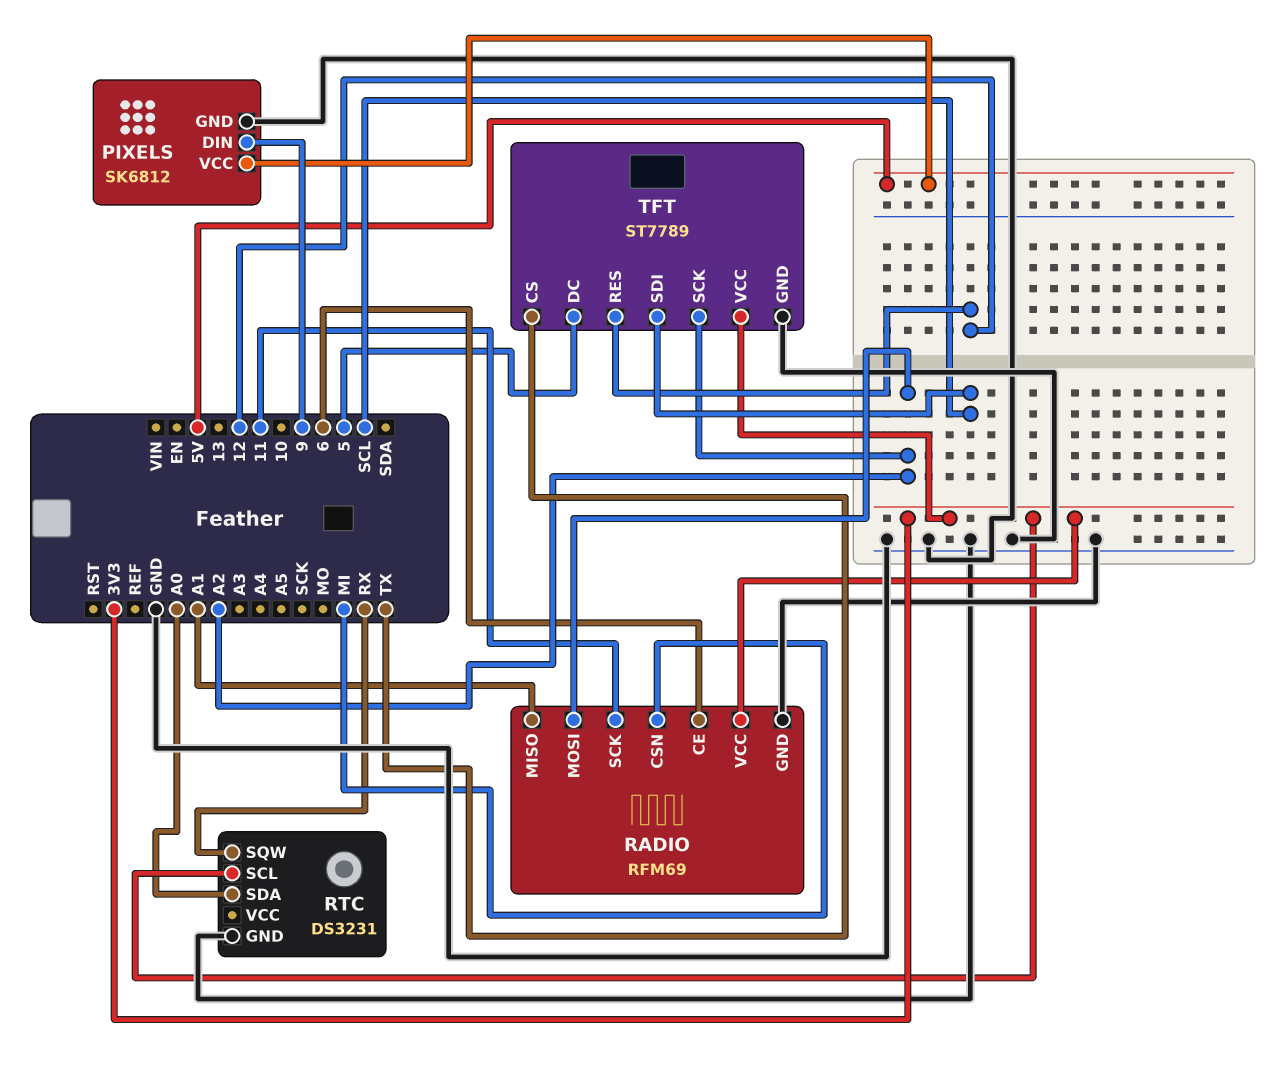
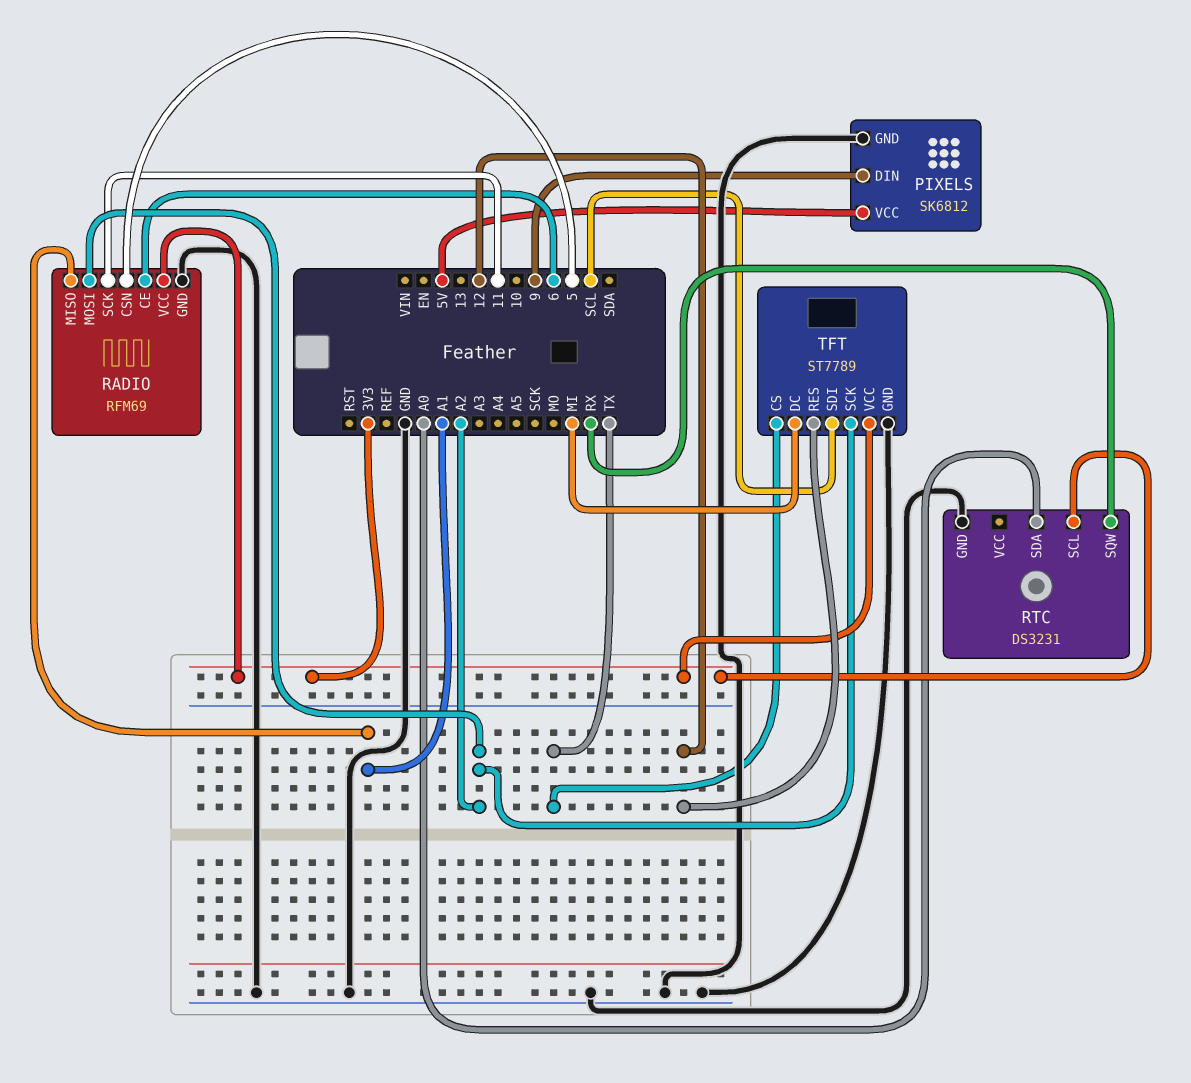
RADIO pin CSN: MI -> 5
TFT pin DC: 5 -> MI

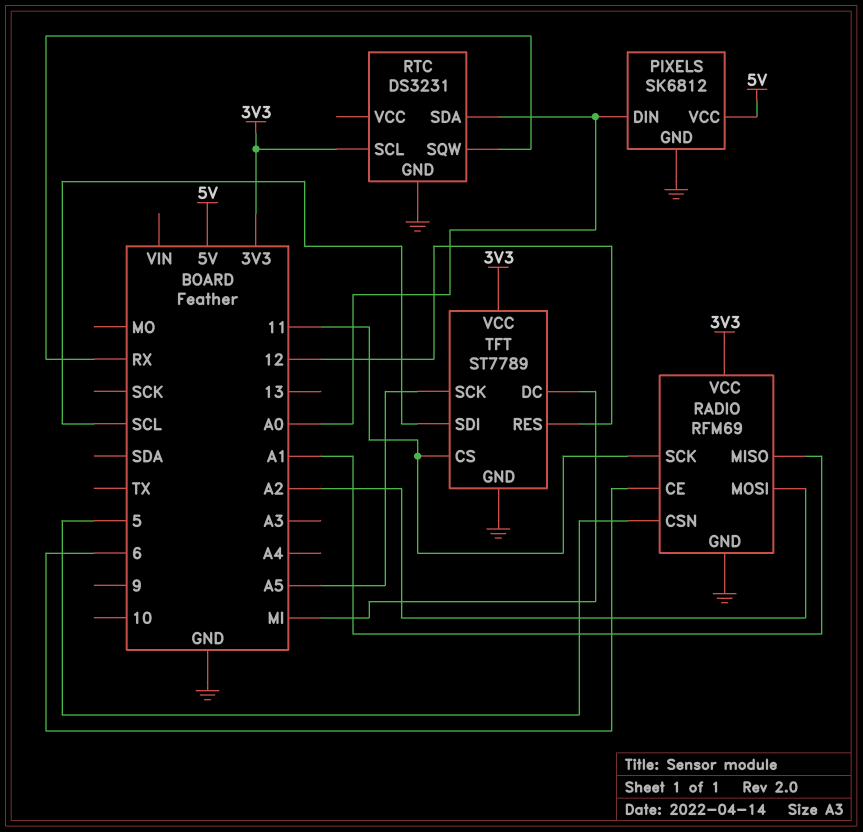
PIXELS pin DIN: 9 -> A0
TFT pin CS: TX -> 11
TFT pin SCK: A2 -> A5

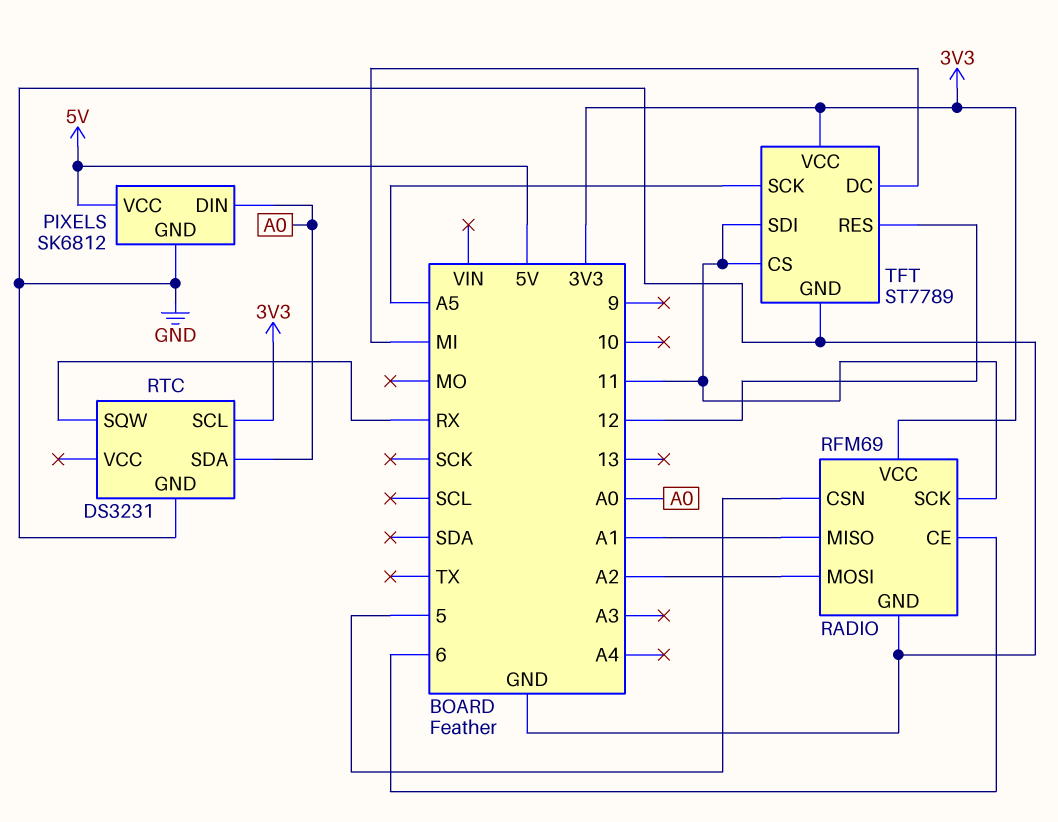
TFT pin SDI: SCL -> 11

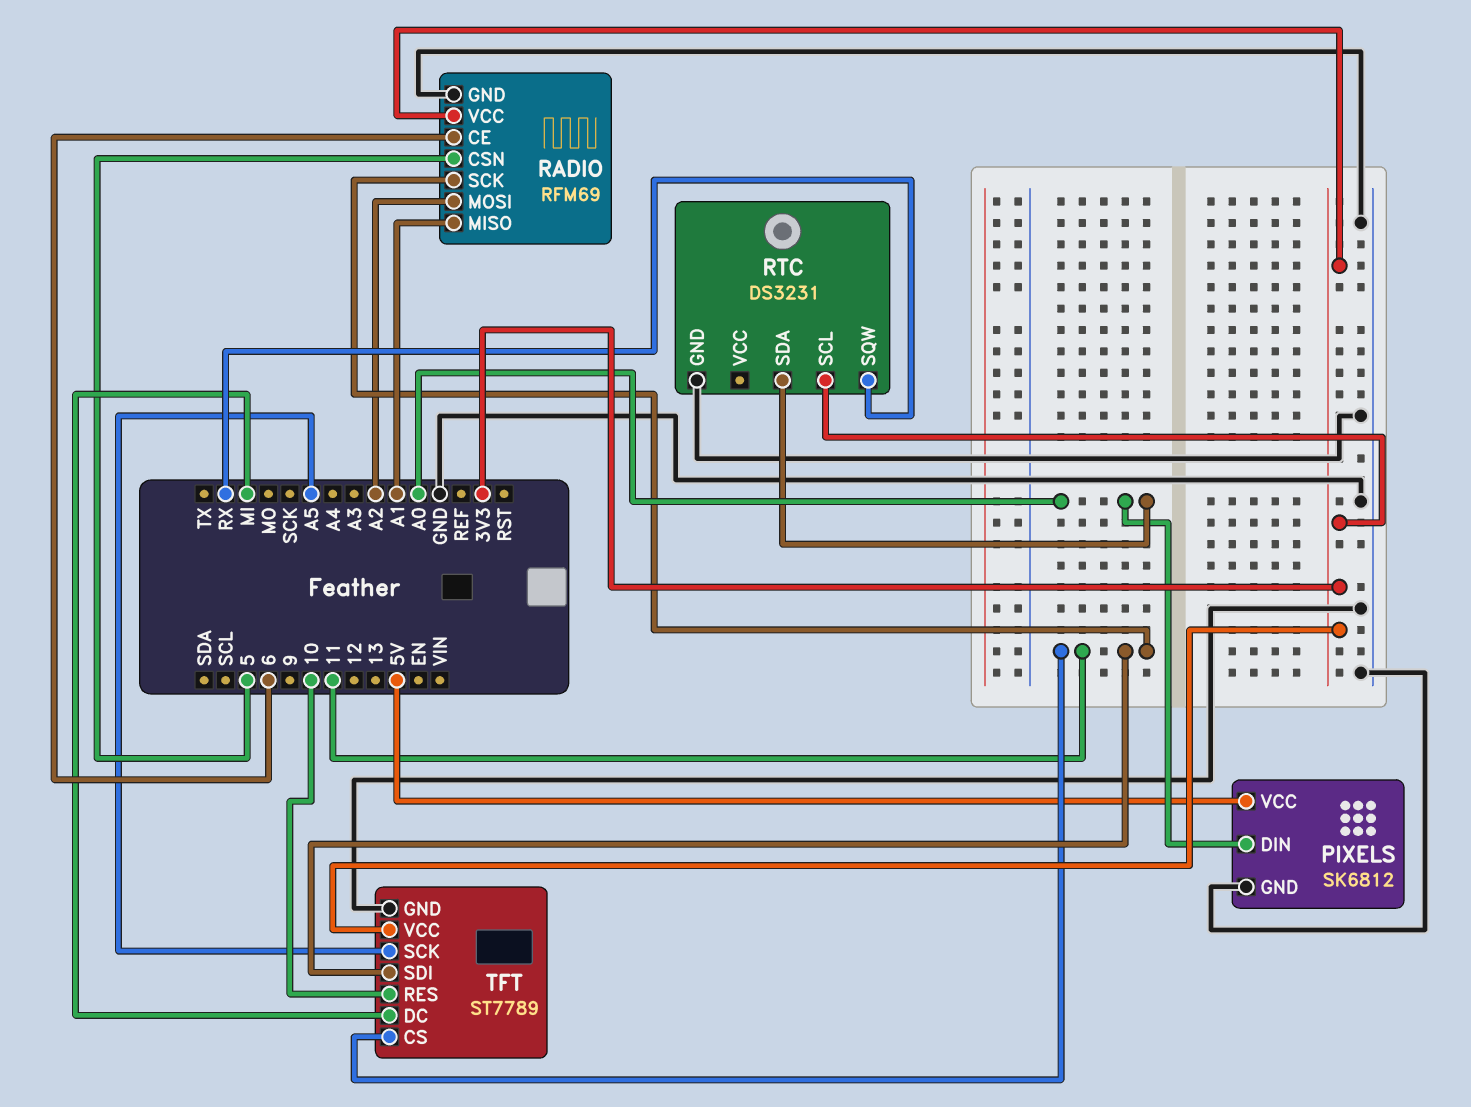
TFT pin RES: 12 -> 10

